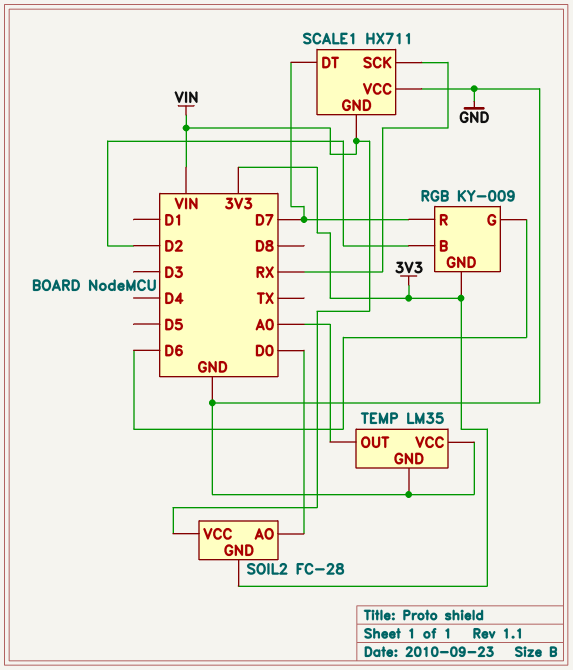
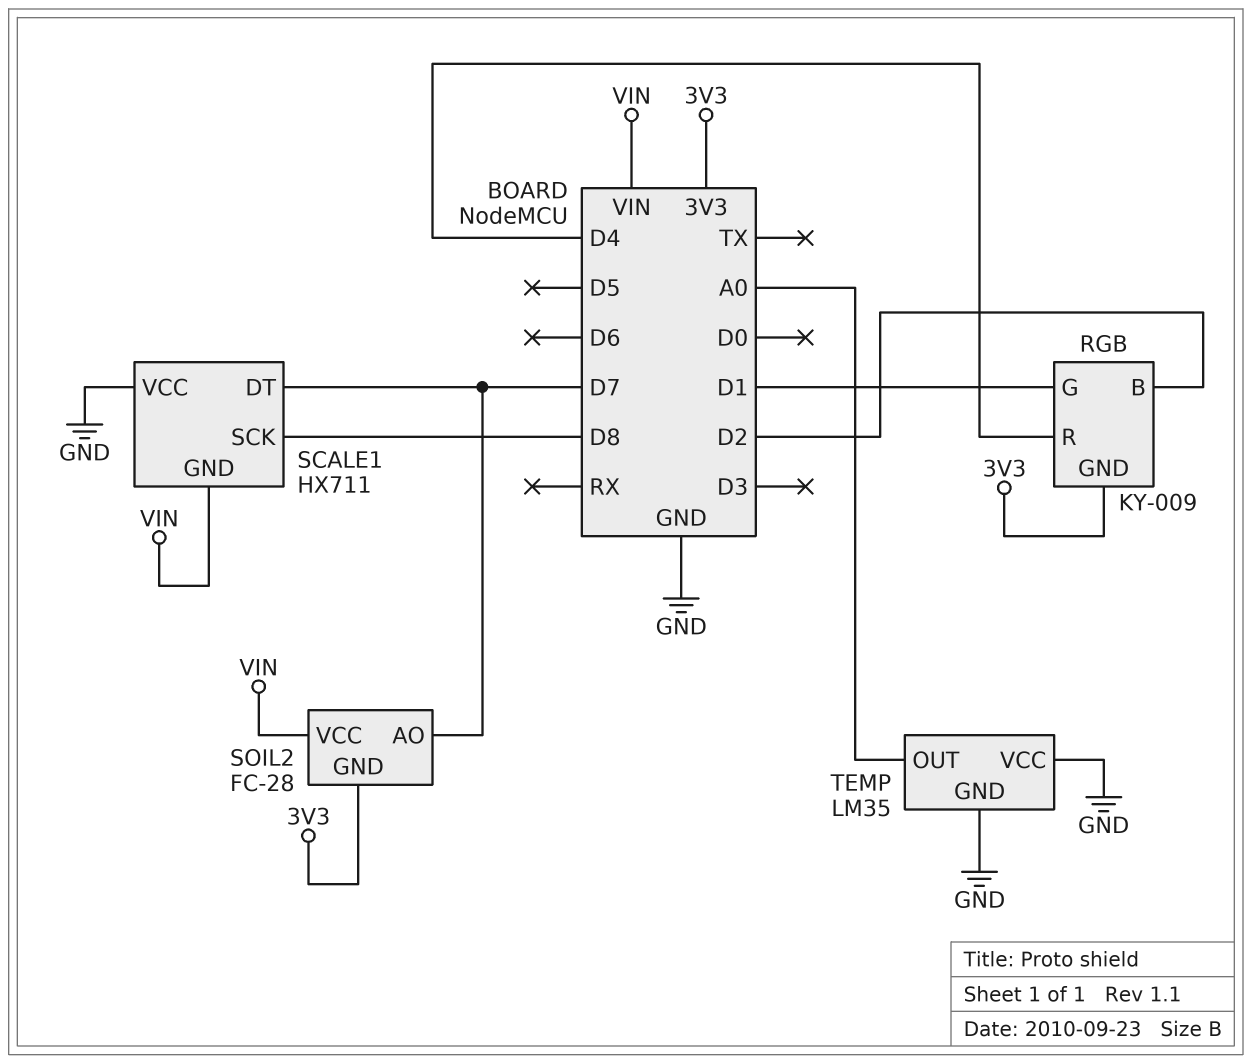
RGB pin G: D6 -> D1
RGB pin R: D7 -> D4
SCALE1 pin SCK: RX -> D8
SOIL2 pin AO: D0 -> D7

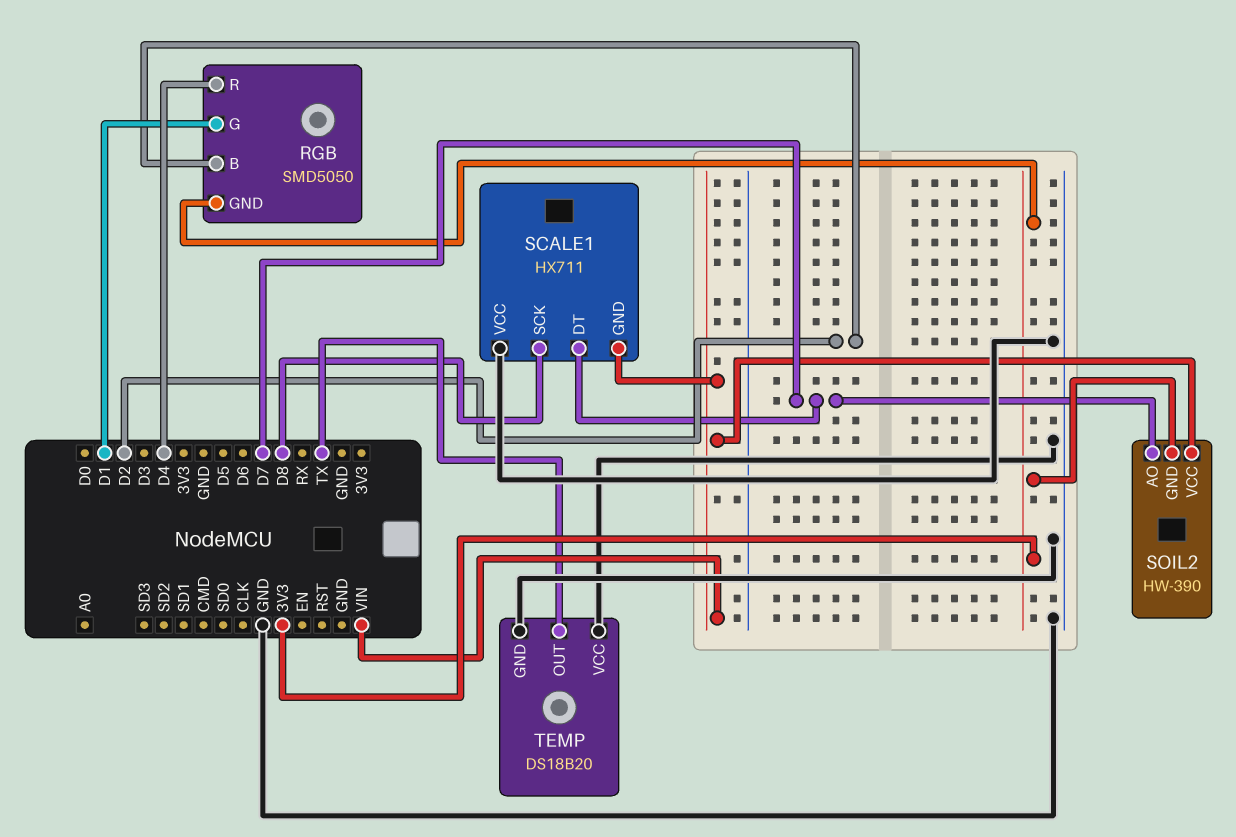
RGB: KY-009 -> SMD5050
SOIL2: FC-28 -> HW-390
TEMP: LM35 -> DS18B20
TEMP pin OUT: A0 -> TX

